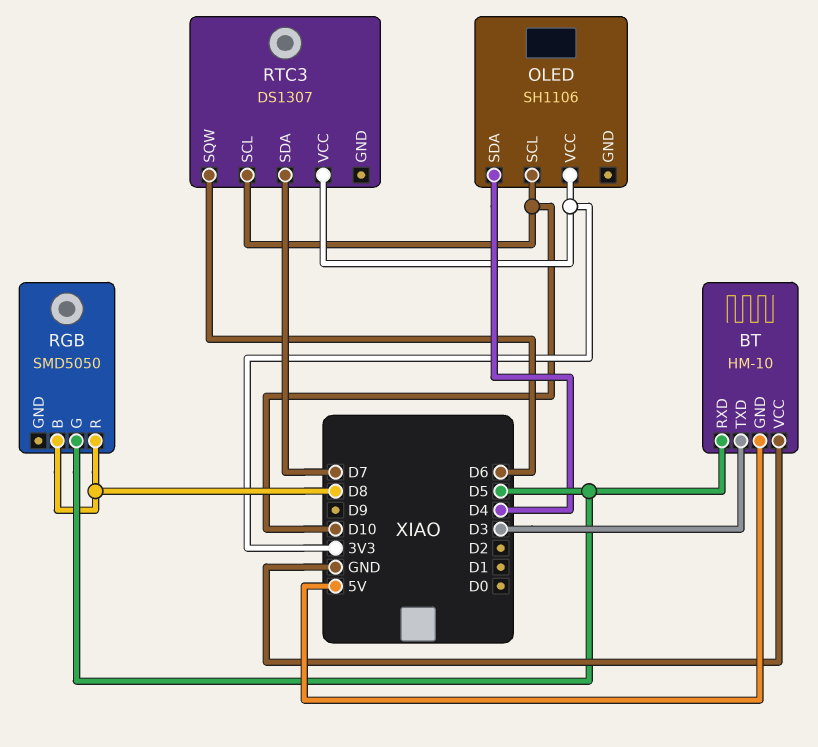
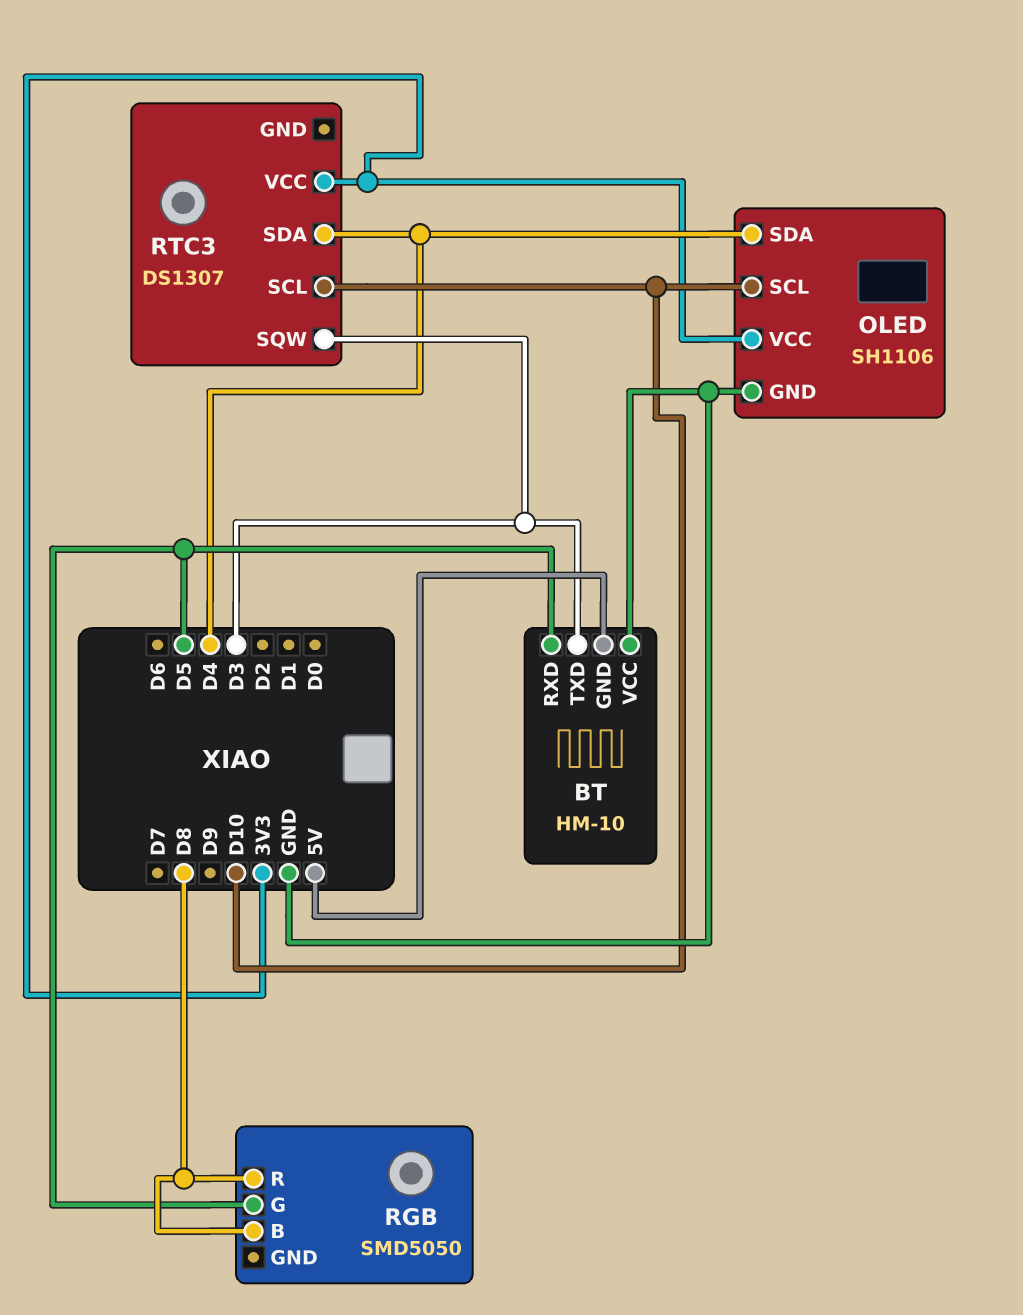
OLED pin GND: none -> GND
RTC3 pin SDA: D7 -> D4
RTC3 pin SQW: D6 -> D3

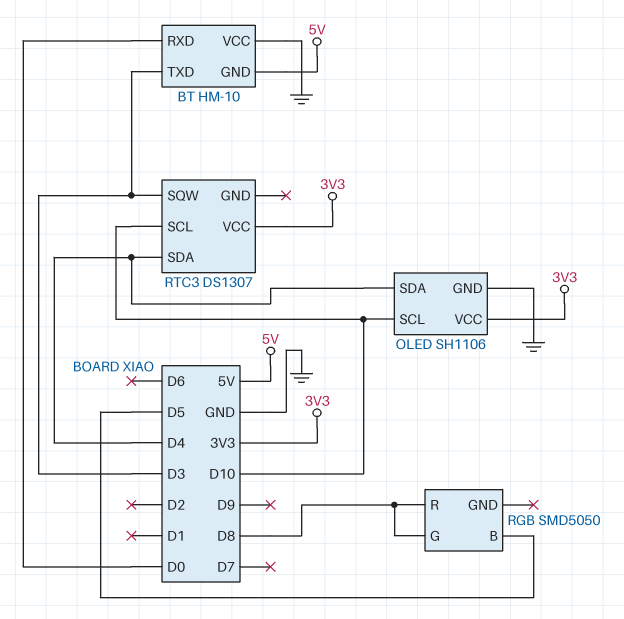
BT pin RXD: D5 -> D0
RGB pin B: D8 -> D5
RGB pin G: D5 -> D8

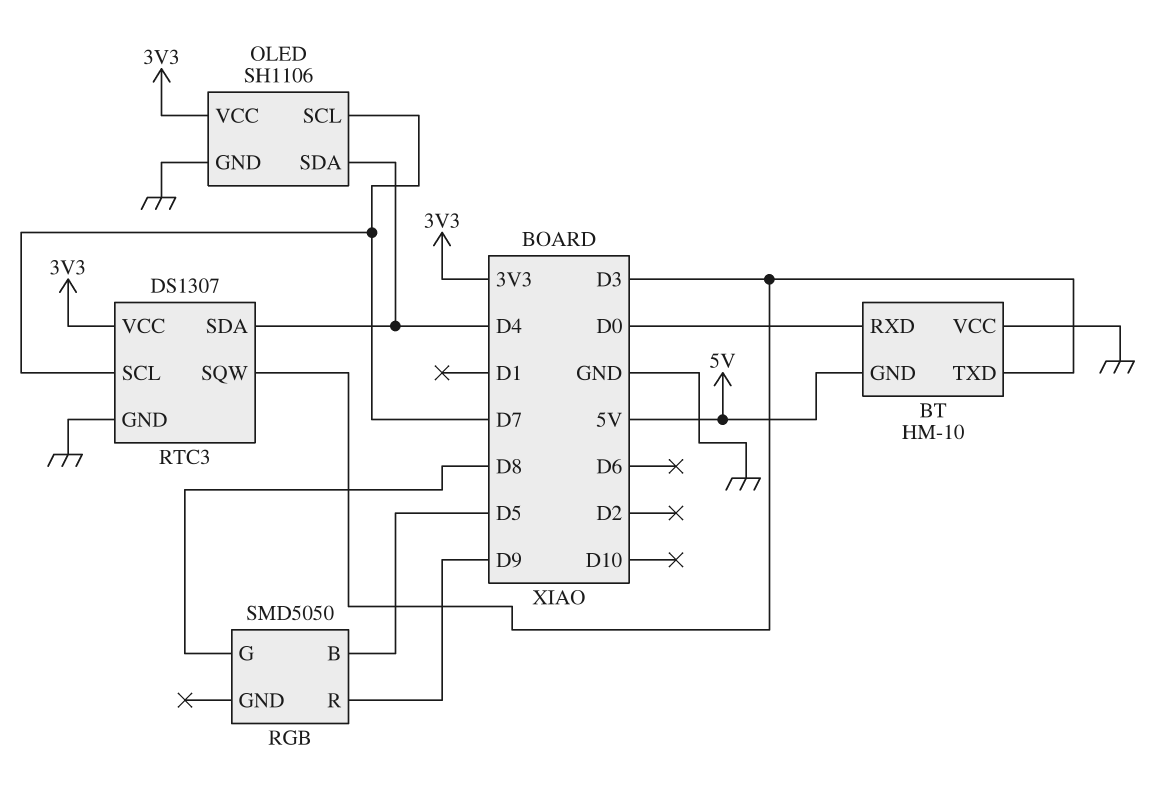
OLED pin SCL: D10 -> D7
RGB pin R: D8 -> D9
RTC3 pin GND: none -> GND
RTC3 pin SCL: D10 -> D7

